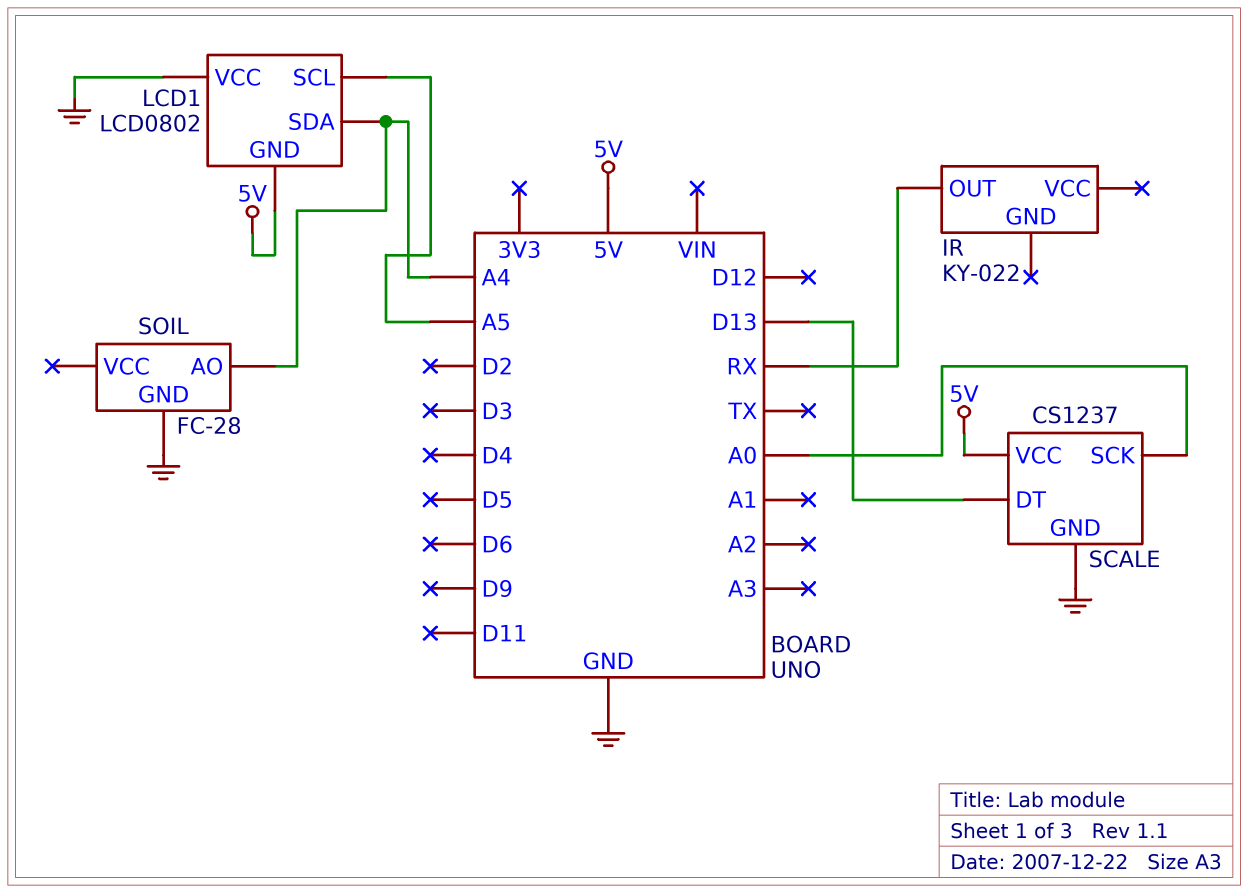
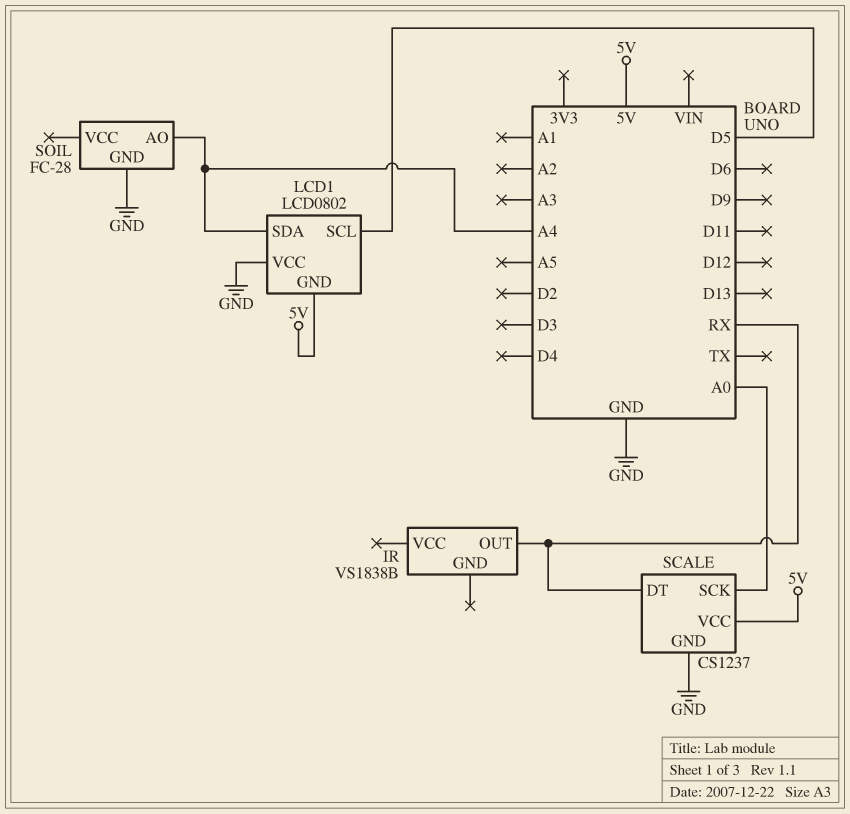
IR: KY-022 -> VS1838B
LCD1 pin SCL: A5 -> D5
SCALE pin DT: D13 -> RX

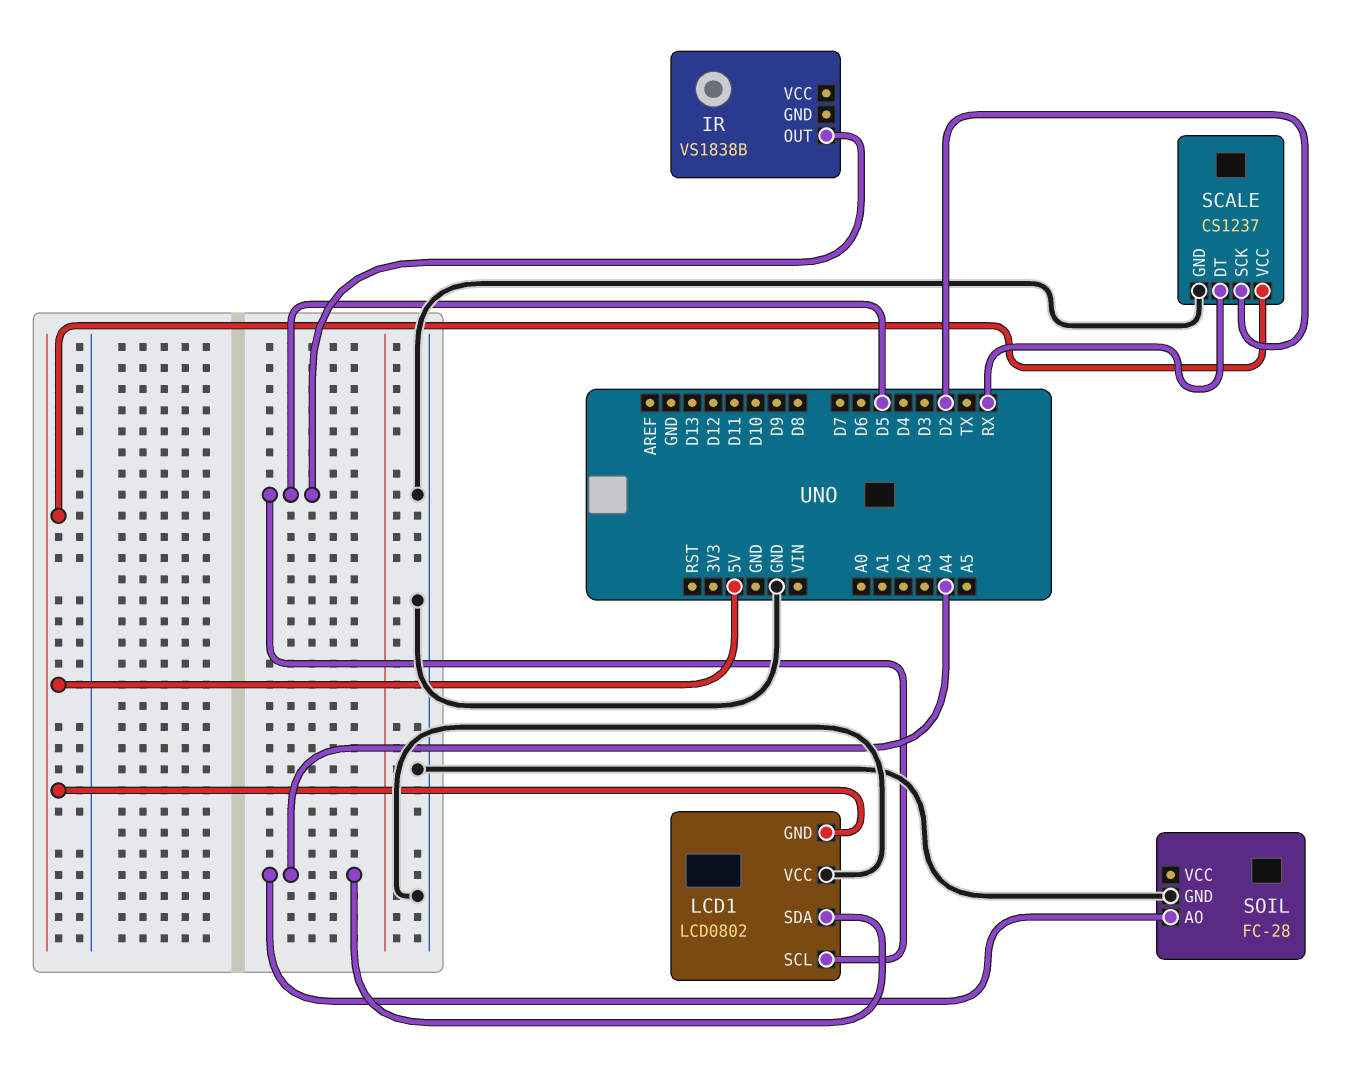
IR pin OUT: RX -> D5
SCALE pin SCK: A0 -> D2

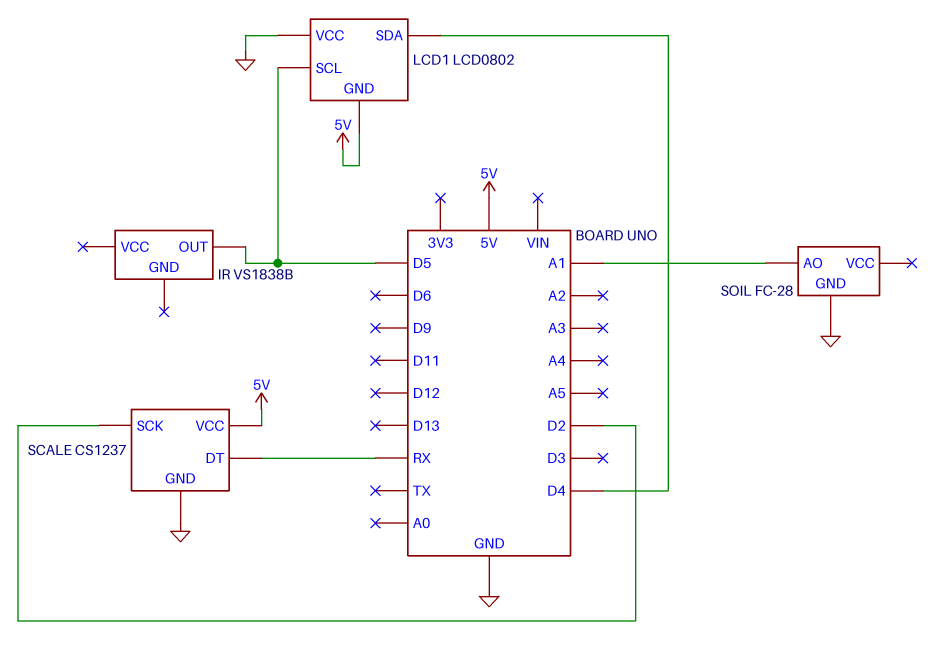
LCD1 pin SDA: A4 -> D4
SOIL pin AO: A4 -> A1

